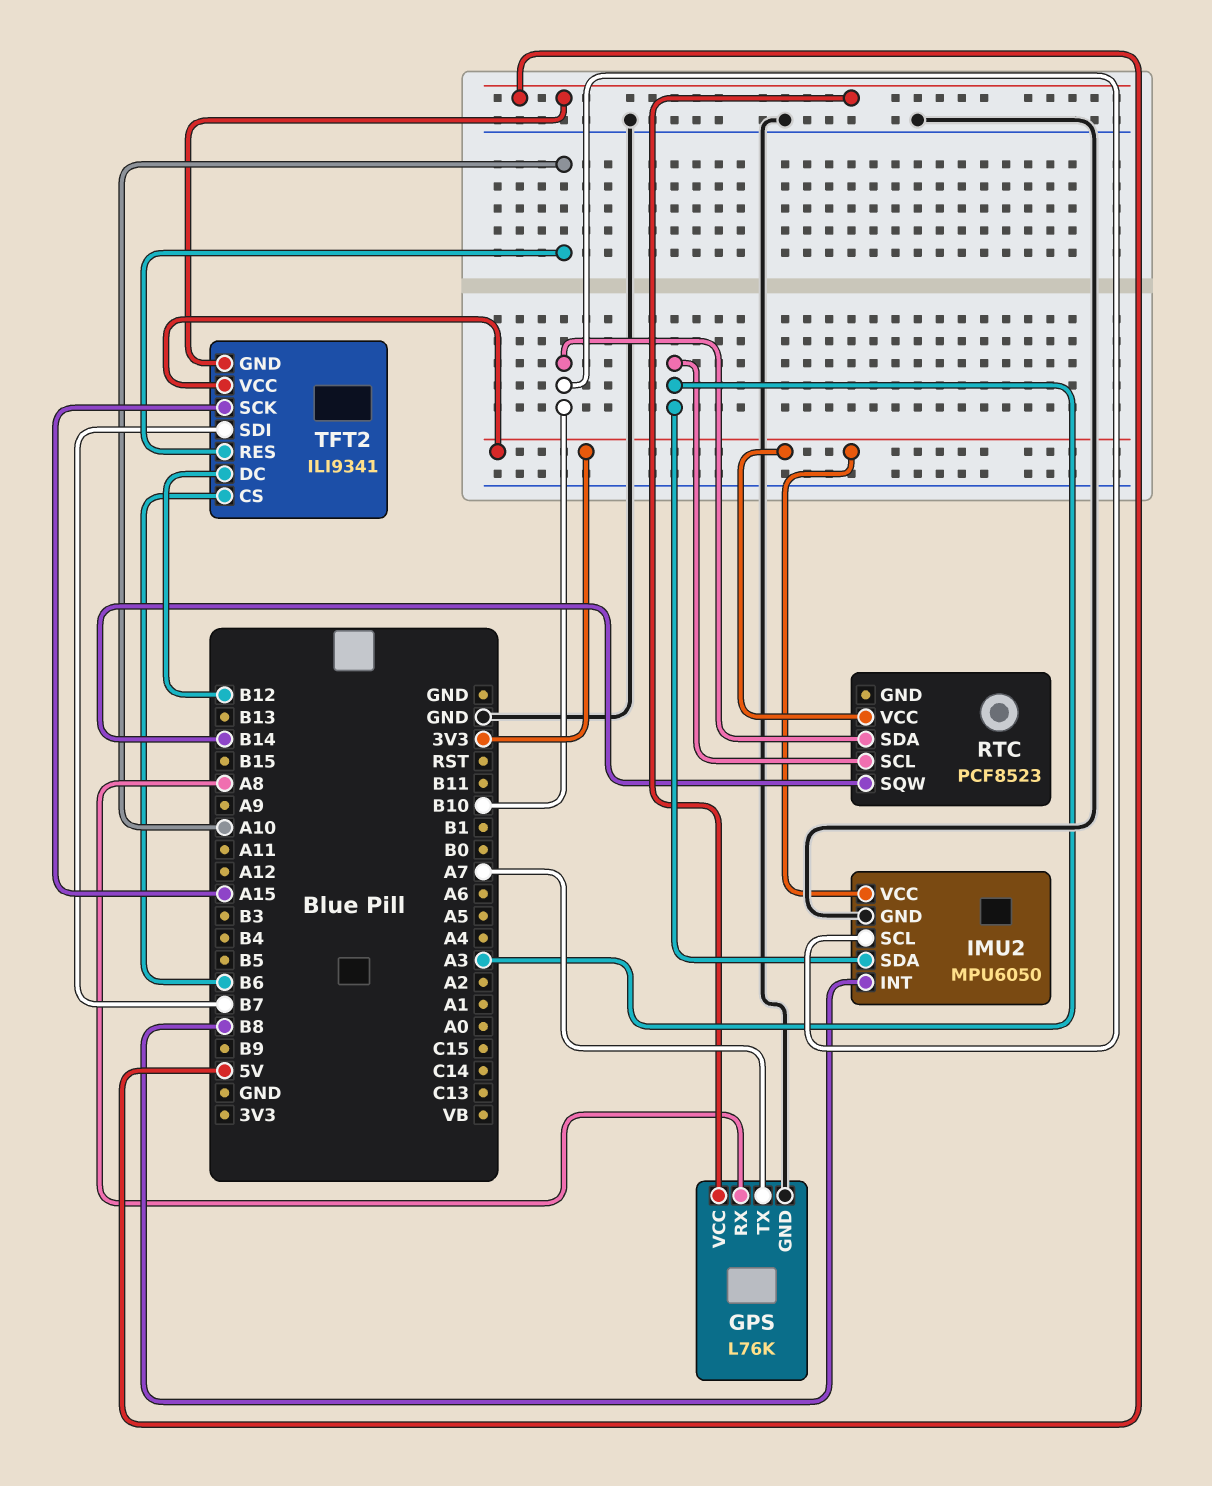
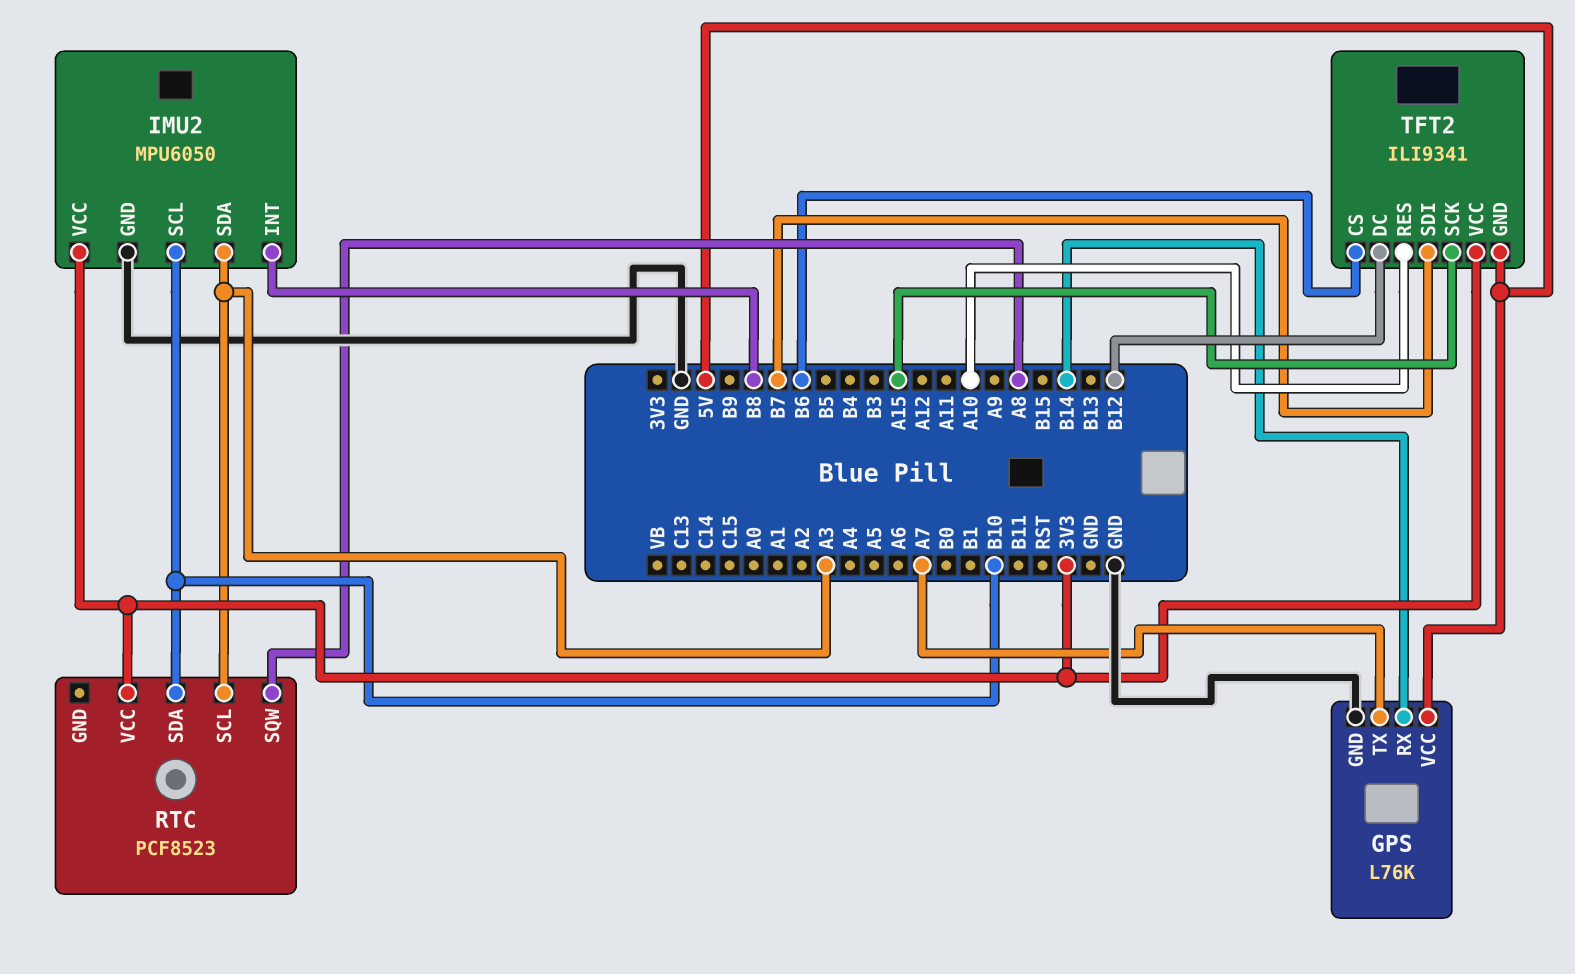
GPS pin RX: A8 -> B14
RTC pin SQW: B14 -> A8

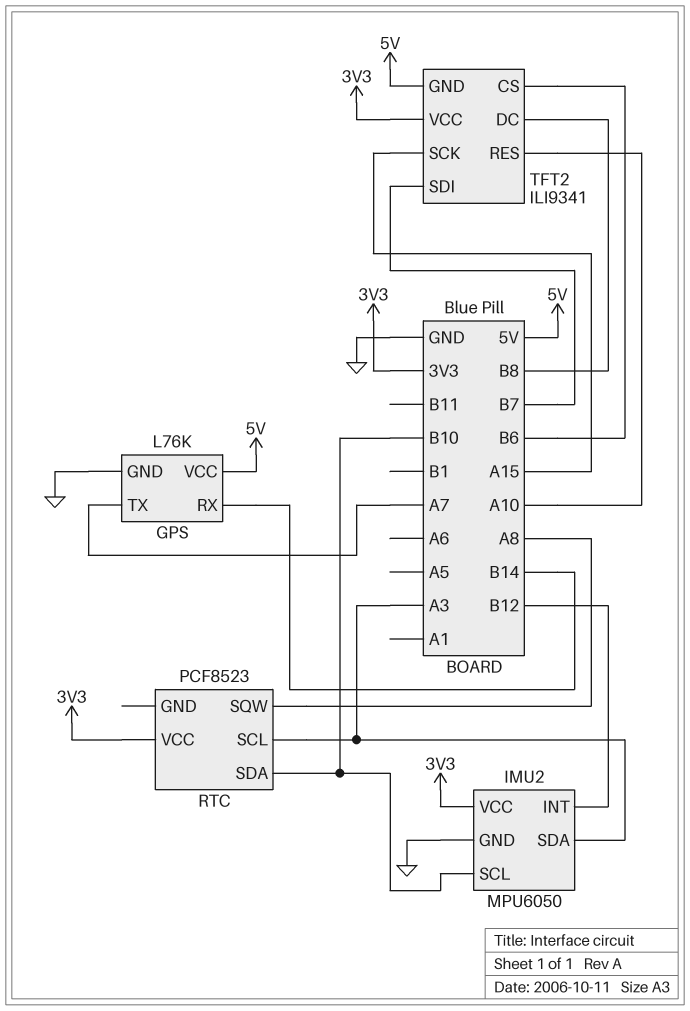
IMU2 pin INT: B8 -> B12
TFT2 pin DC: B12 -> B8

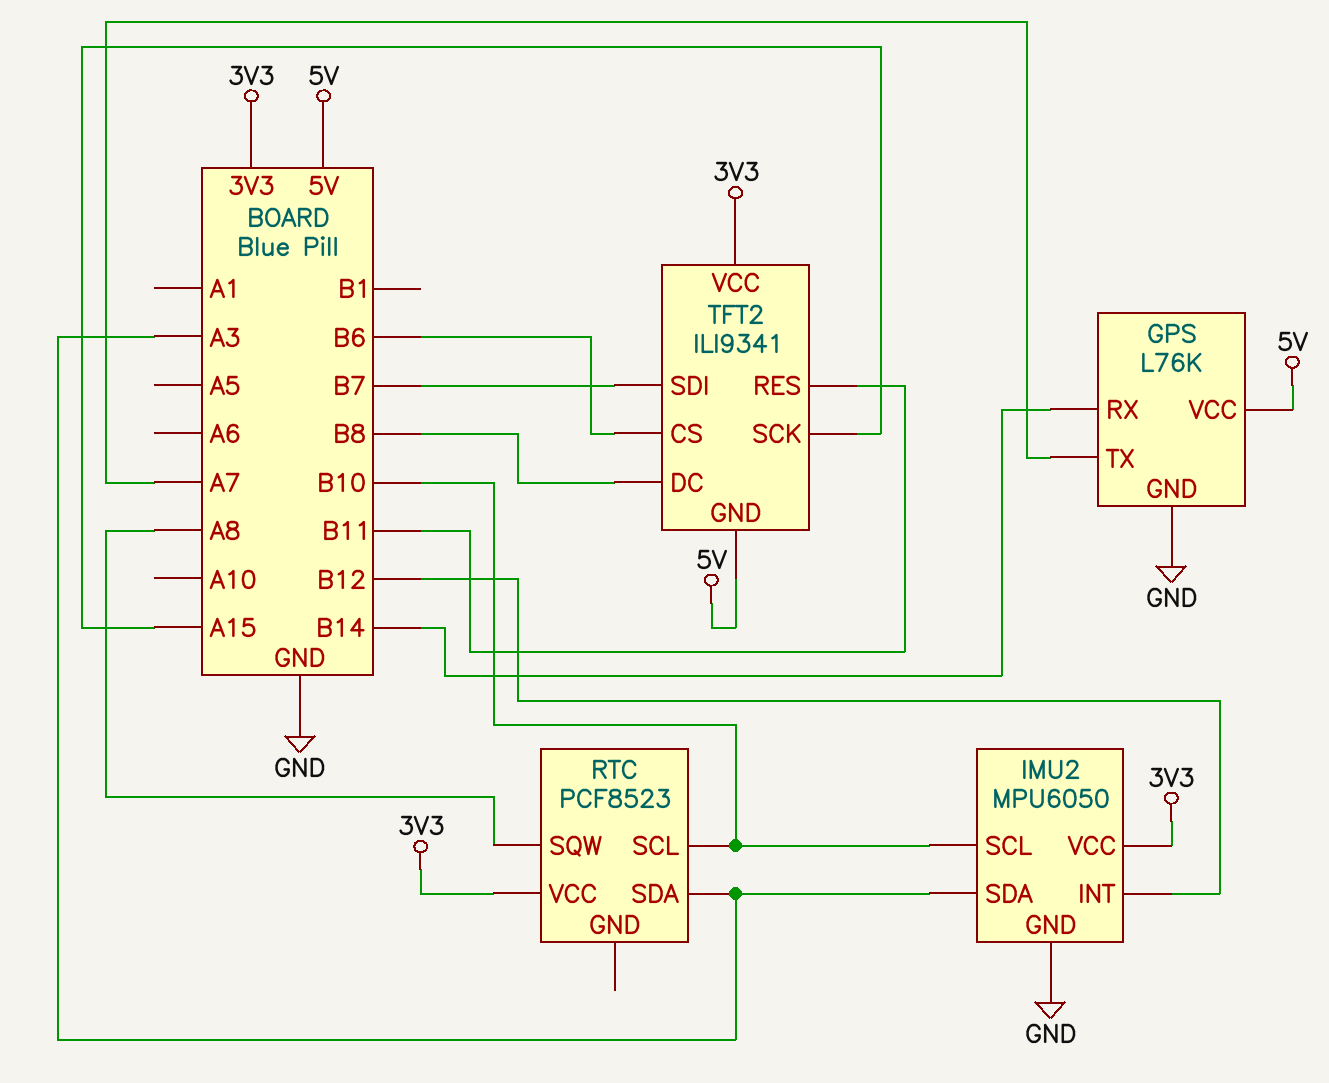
RTC pin SCL: A3 -> B10
RTC pin SDA: B10 -> A3
TFT2 pin RES: A10 -> B11

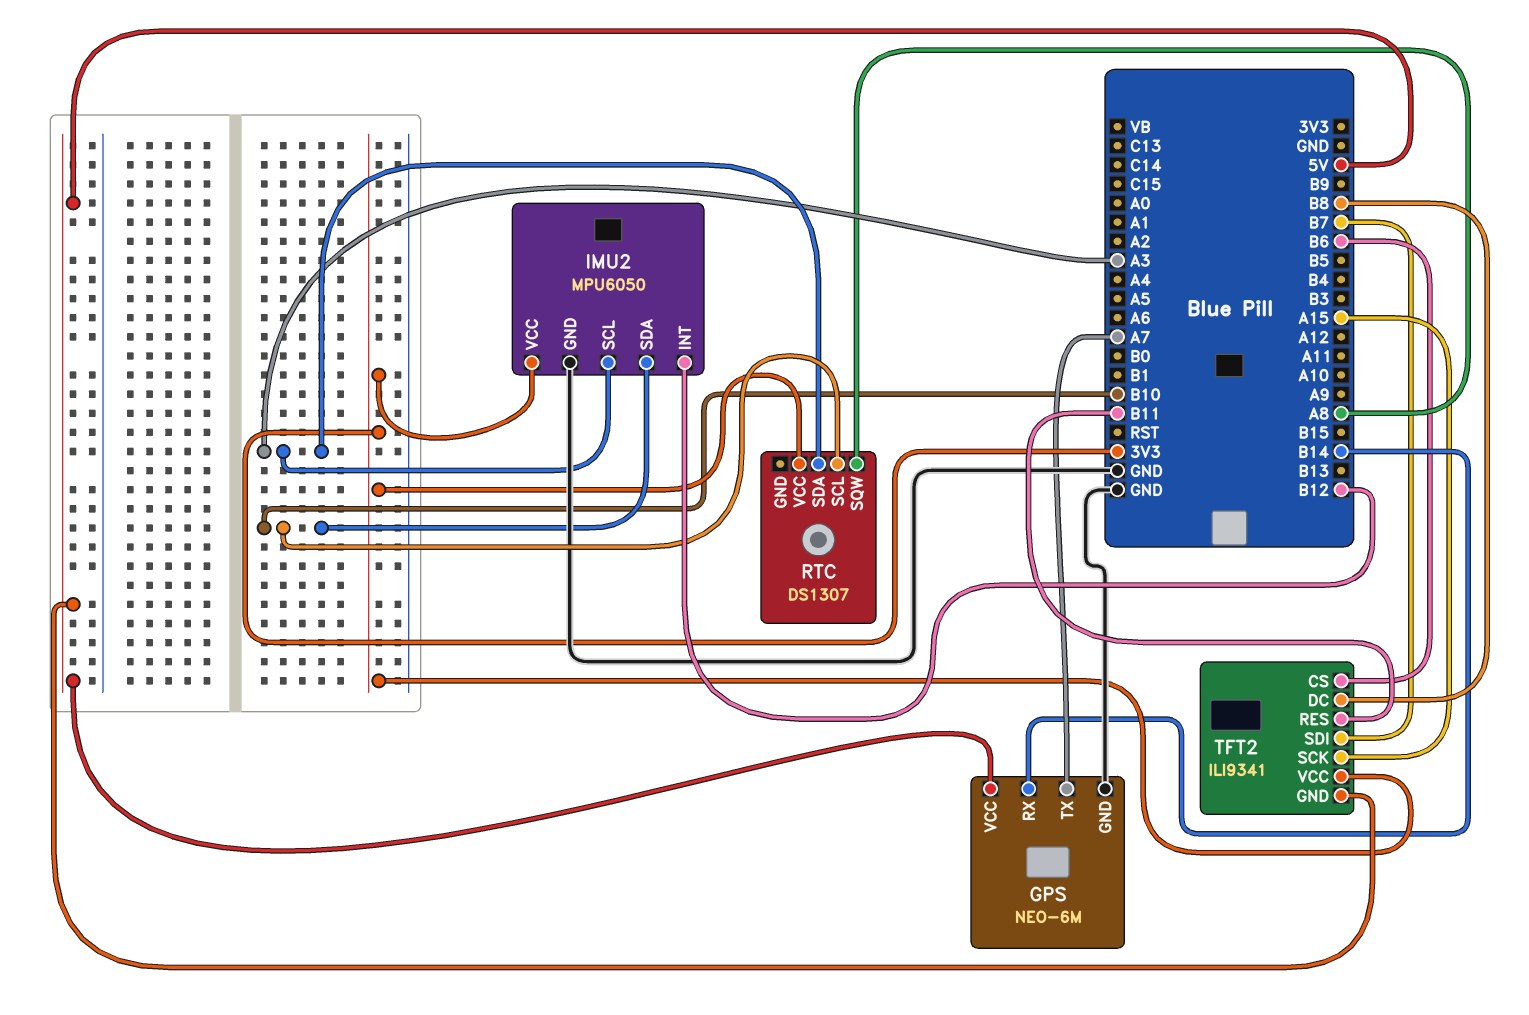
GPS: L76K -> NEO-6M
IMU2 pin SCL: B10 -> A3
IMU2 pin SDA: A3 -> B10
RTC: PCF8523 -> DS1307

